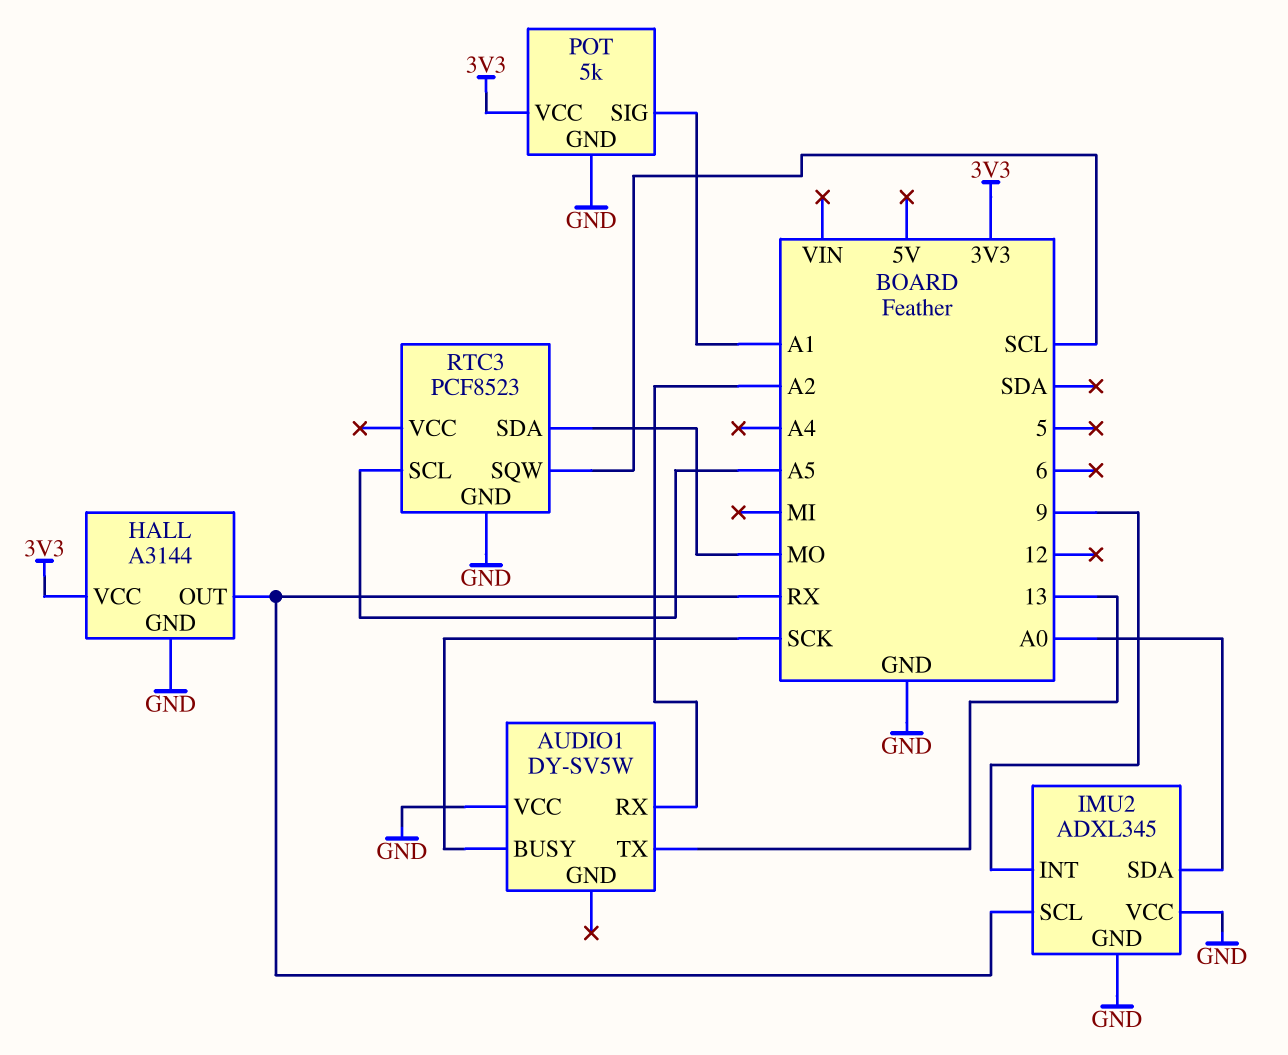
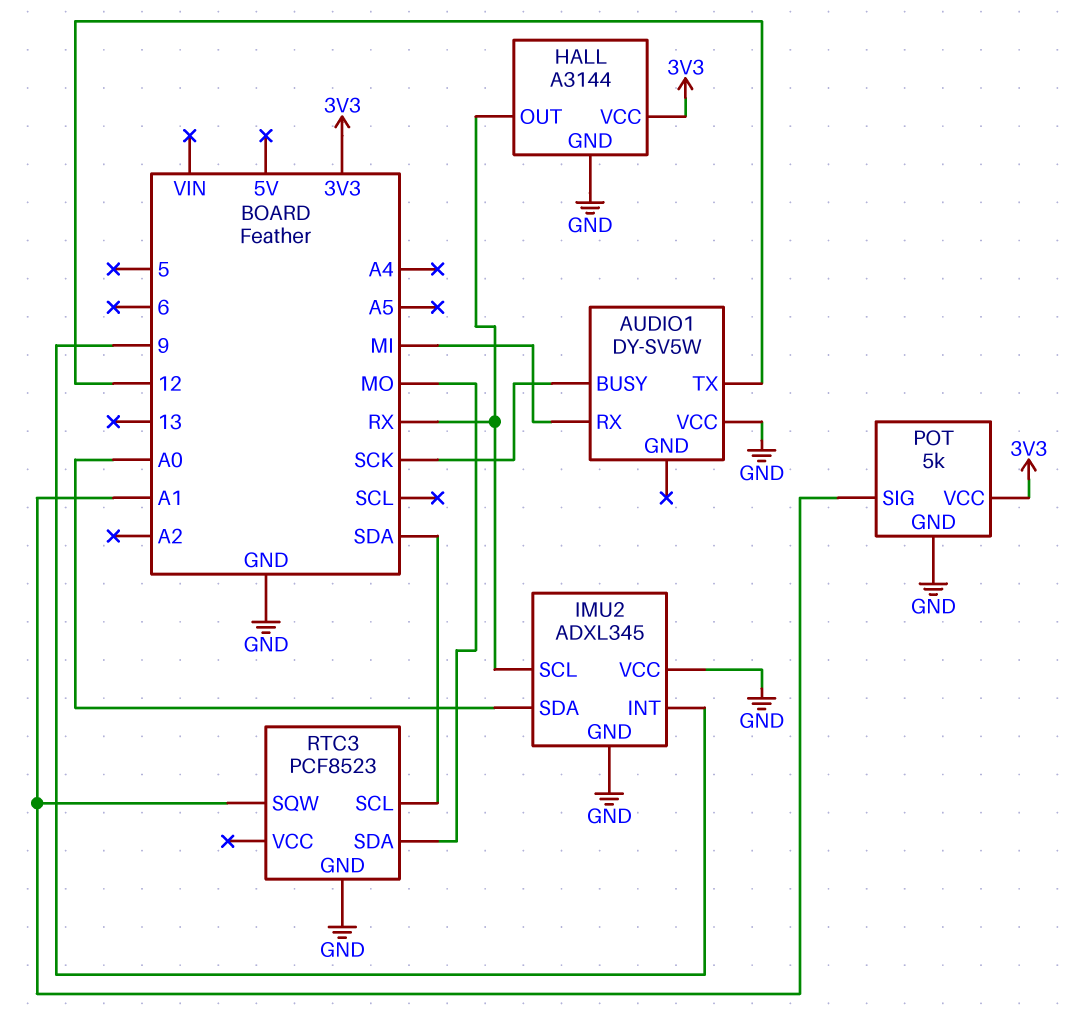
AUDIO1 pin RX: A2 -> MI
AUDIO1 pin TX: 13 -> 12
RTC3 pin SCL: A5 -> SDA
RTC3 pin SQW: SCL -> A1

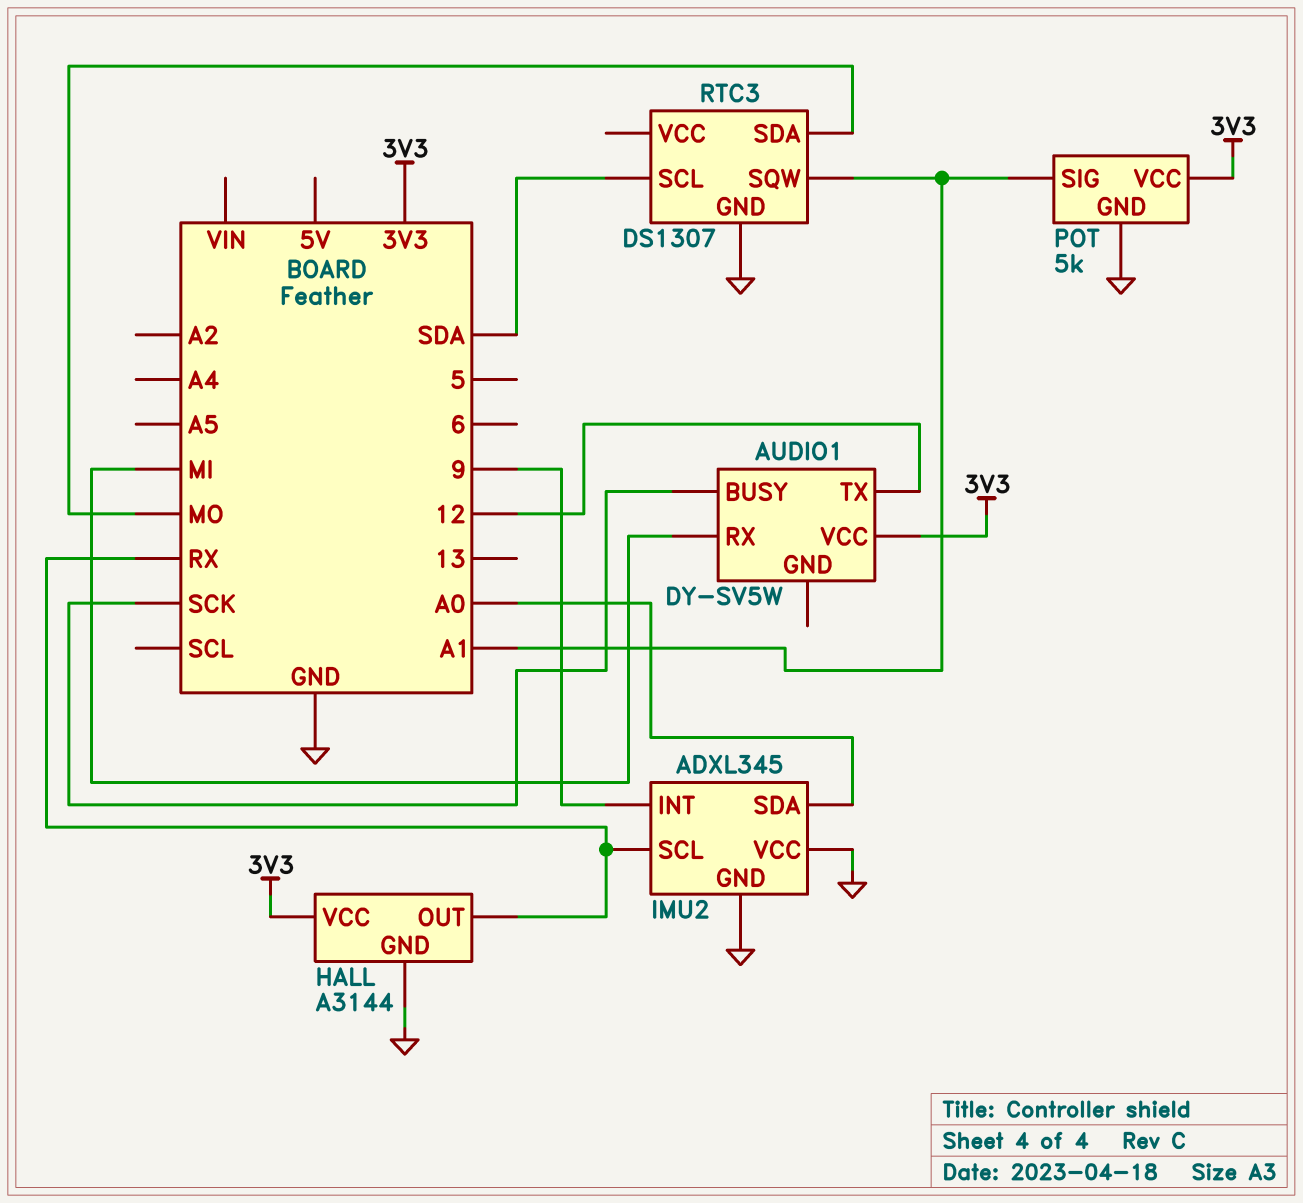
AUDIO1 pin VCC: GND -> 3V3
RTC3: PCF8523 -> DS1307

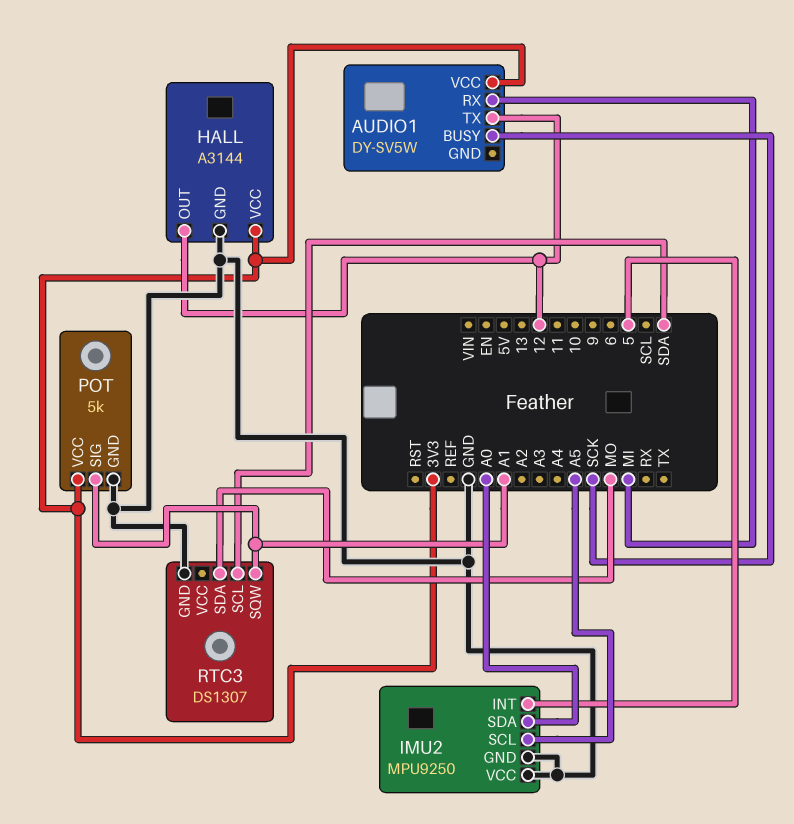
HALL pin OUT: RX -> 12
IMU2: ADXL345 -> MPU9250
IMU2 pin INT: 9 -> 5
IMU2 pin SCL: RX -> A5

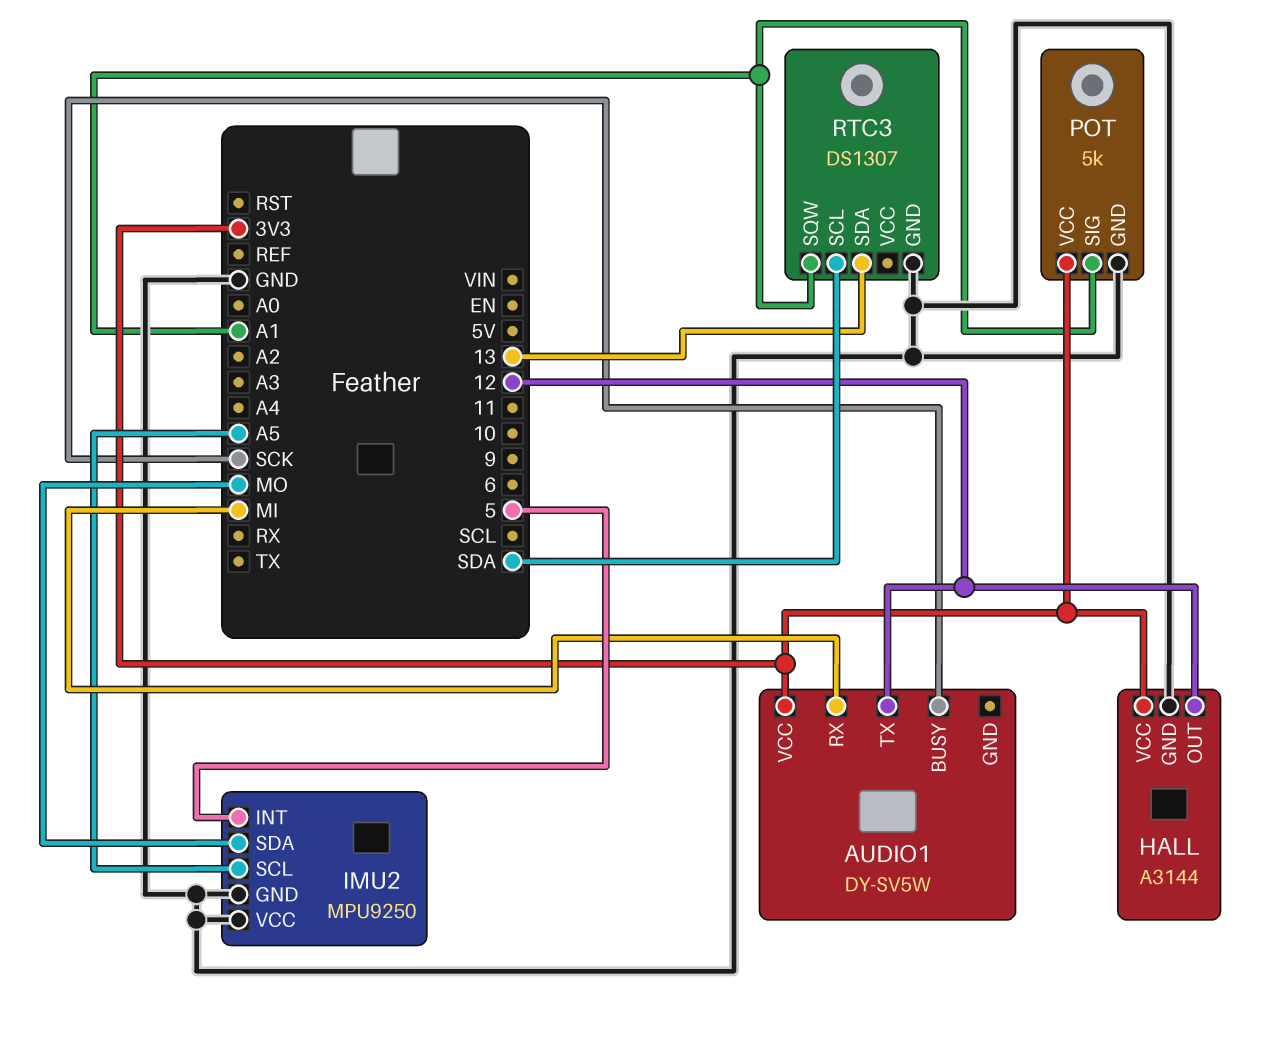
IMU2 pin SDA: A0 -> MO
RTC3 pin SDA: MO -> 13

